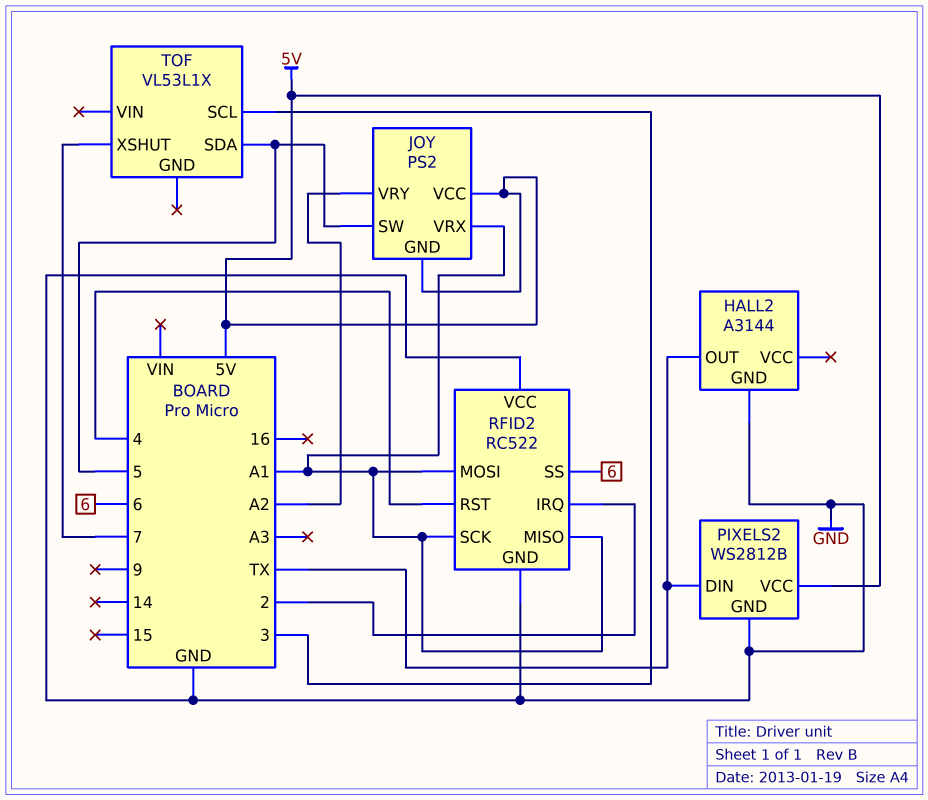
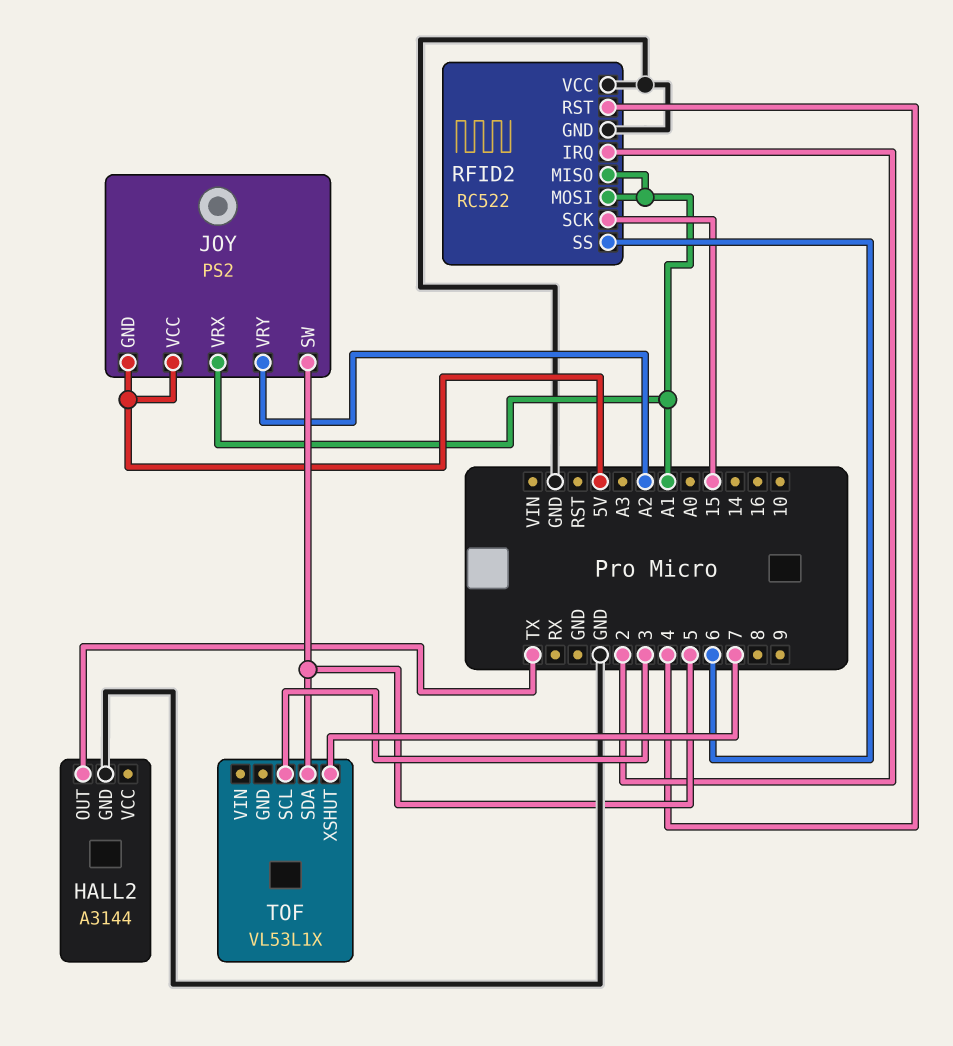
PIXELS2: WS2812B -> none
PIXELS2 pin DIN: TX -> none
PIXELS2 pin GND: GND -> none
PIXELS2 pin VCC: 5V -> none
RFID2 pin SCK: A1 -> 15

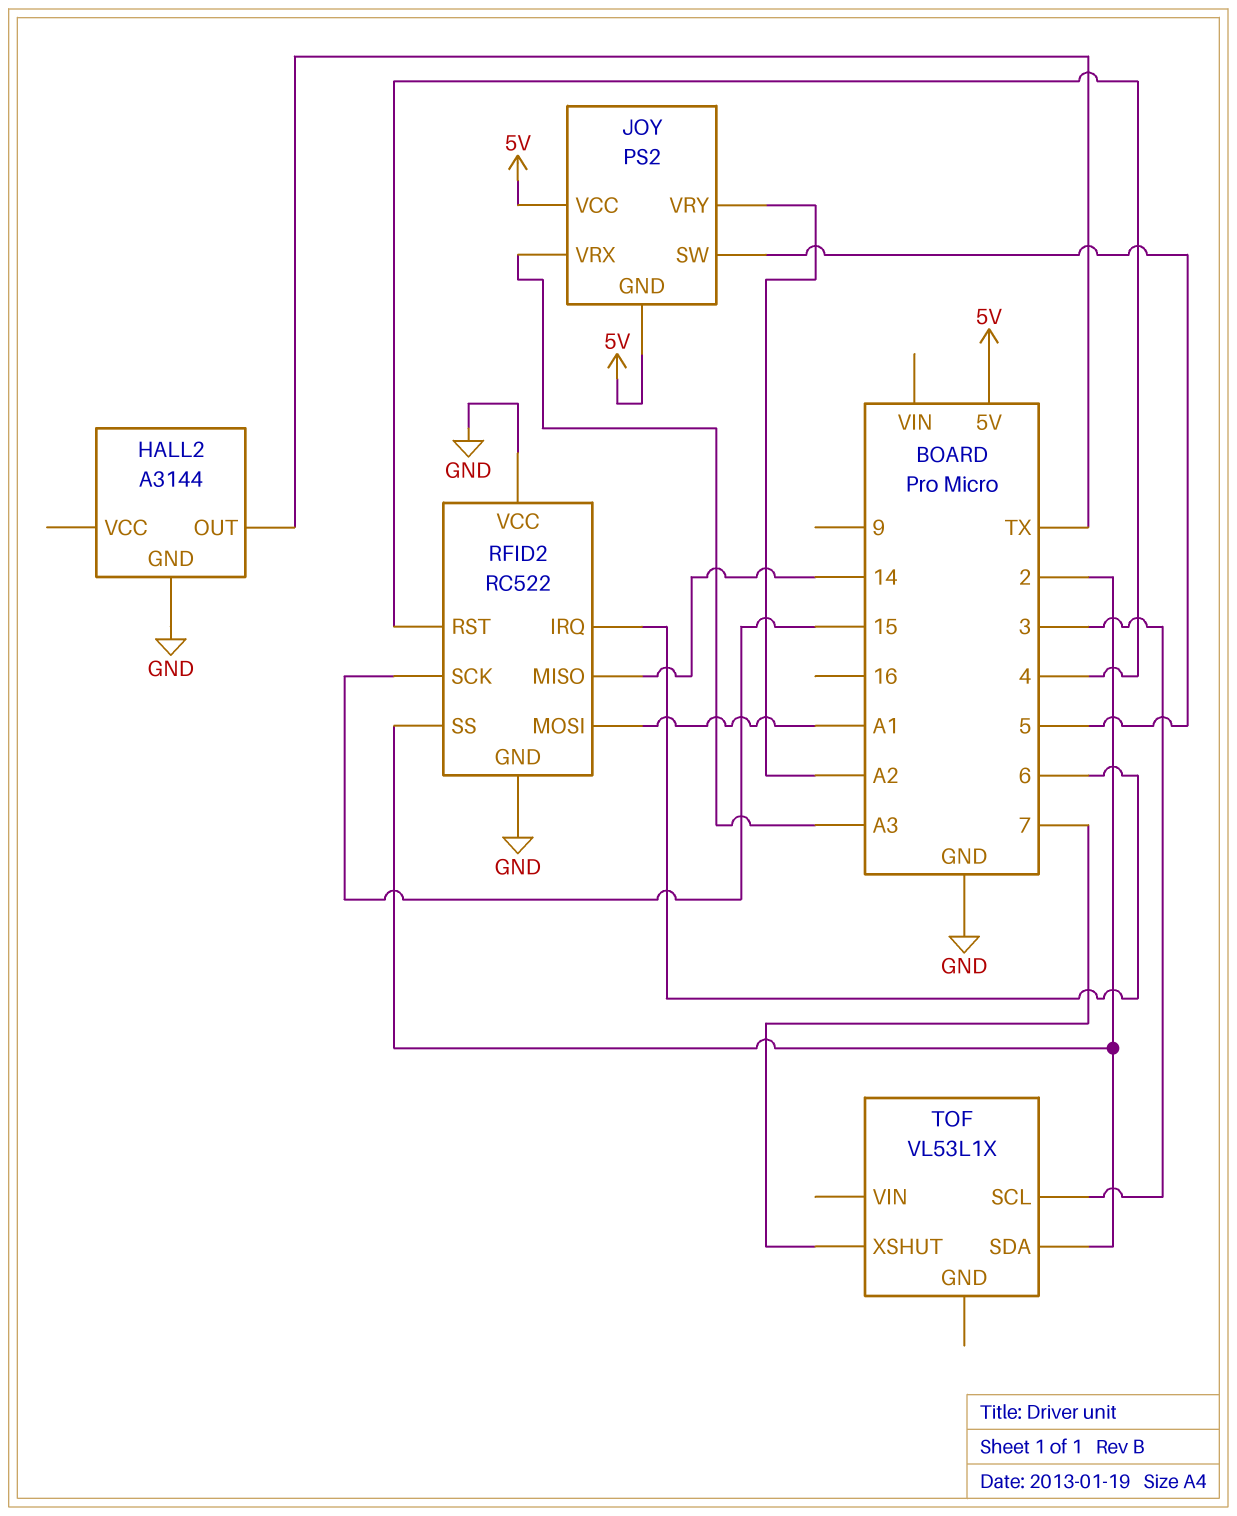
JOY pin VRX: A1 -> A3
RFID2 pin IRQ: 2 -> 6
RFID2 pin MISO: A1 -> 14
RFID2 pin SS: 6 -> 2
TOF pin SDA: 5 -> 2

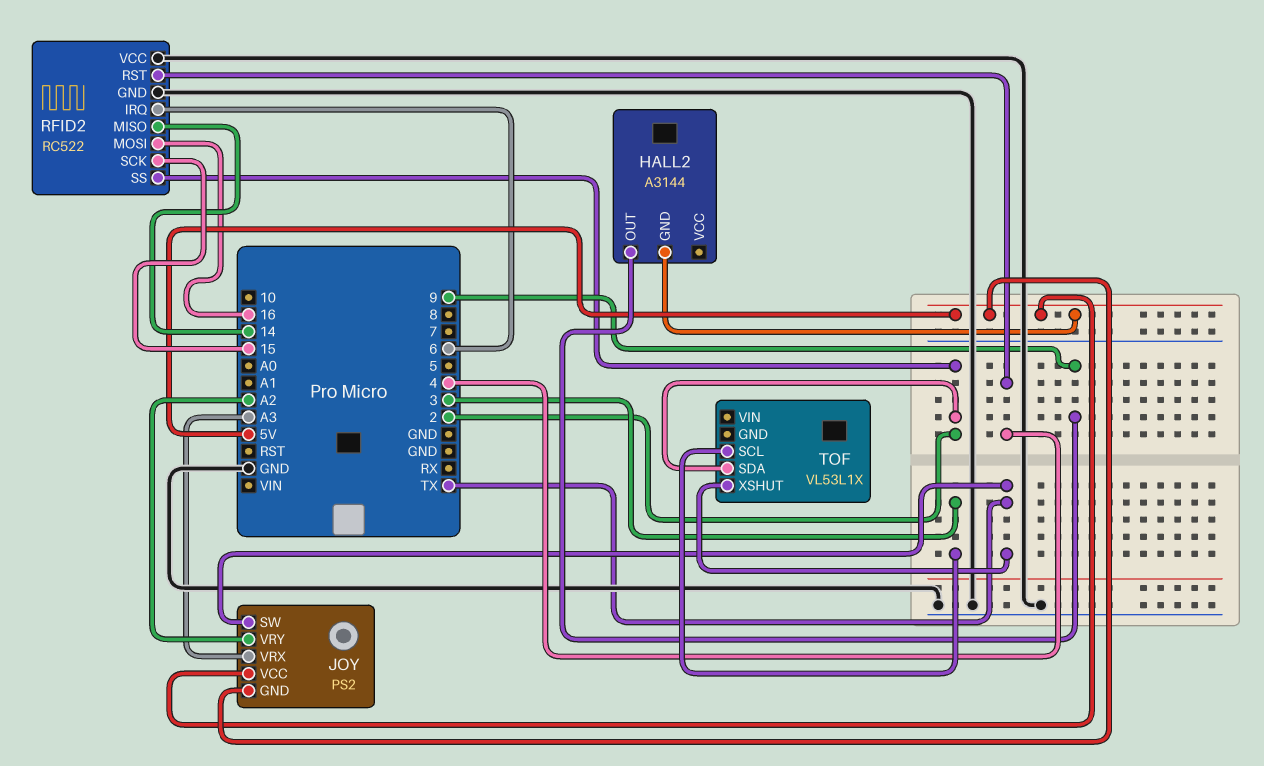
HALL2 pin GND: GND -> 5V
HALL2 pin OUT: TX -> 9
JOY pin SW: 5 -> TX
RFID2 pin MOSI: A1 -> 16
TOF pin XSHUT: 7 -> TX

